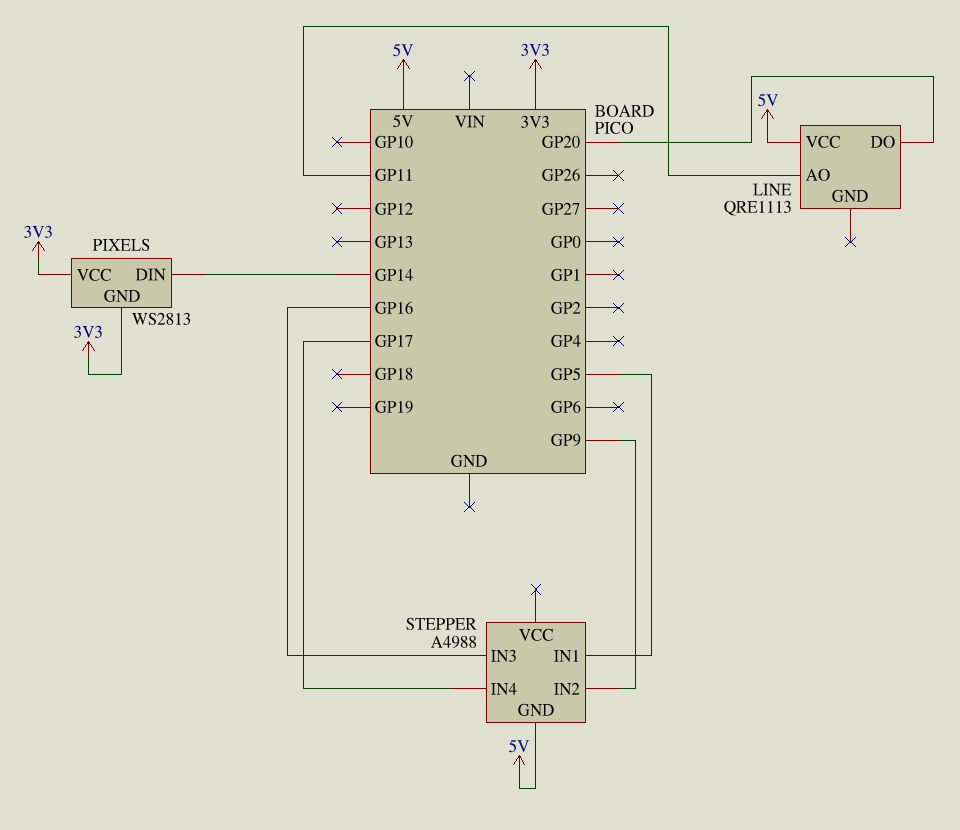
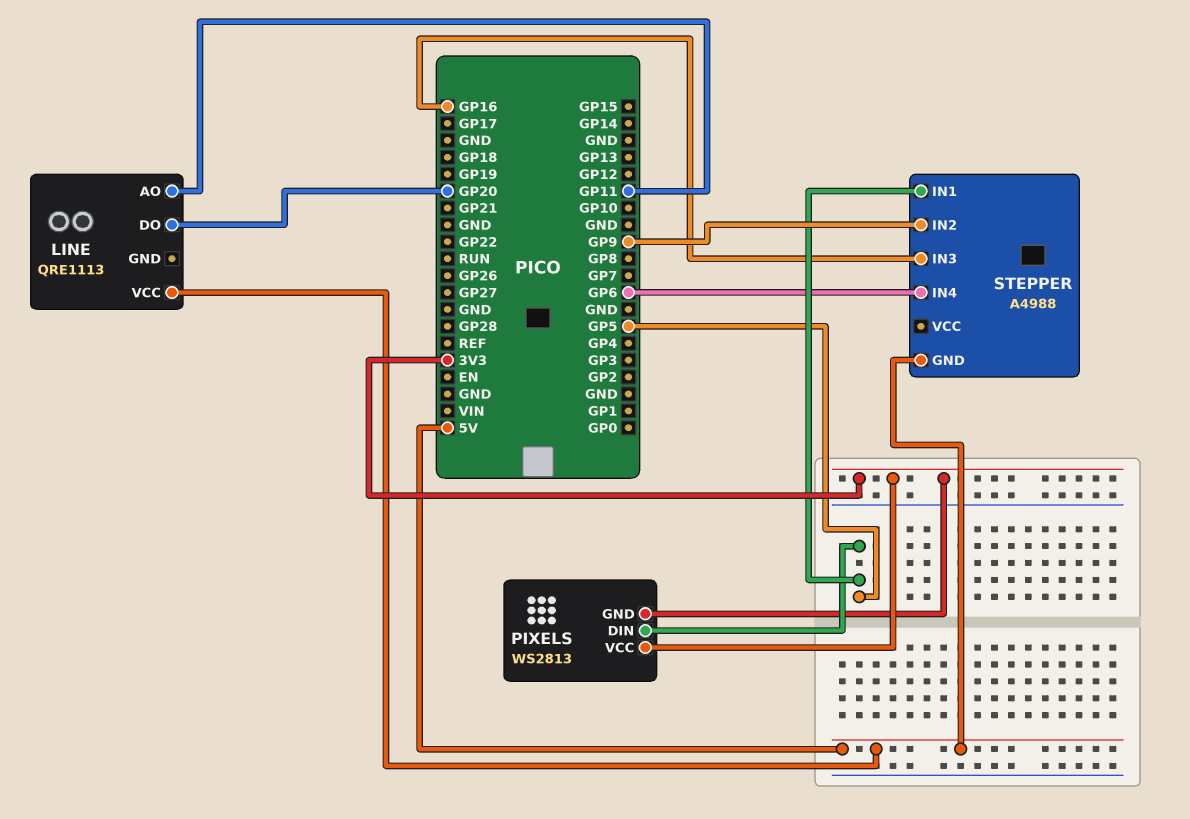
PIXELS pin DIN: GP14 -> GP5
STEPPER pin IN4: GP17 -> GP6

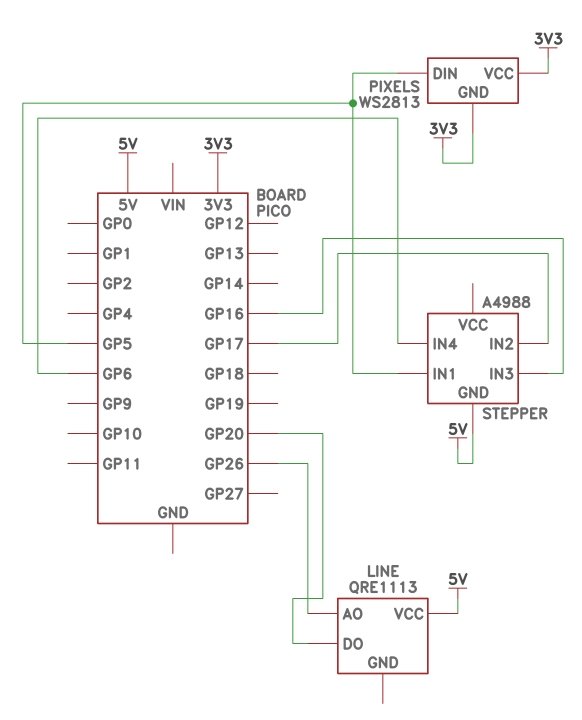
LINE pin AO: GP11 -> GP26
STEPPER pin IN2: GP9 -> GP17

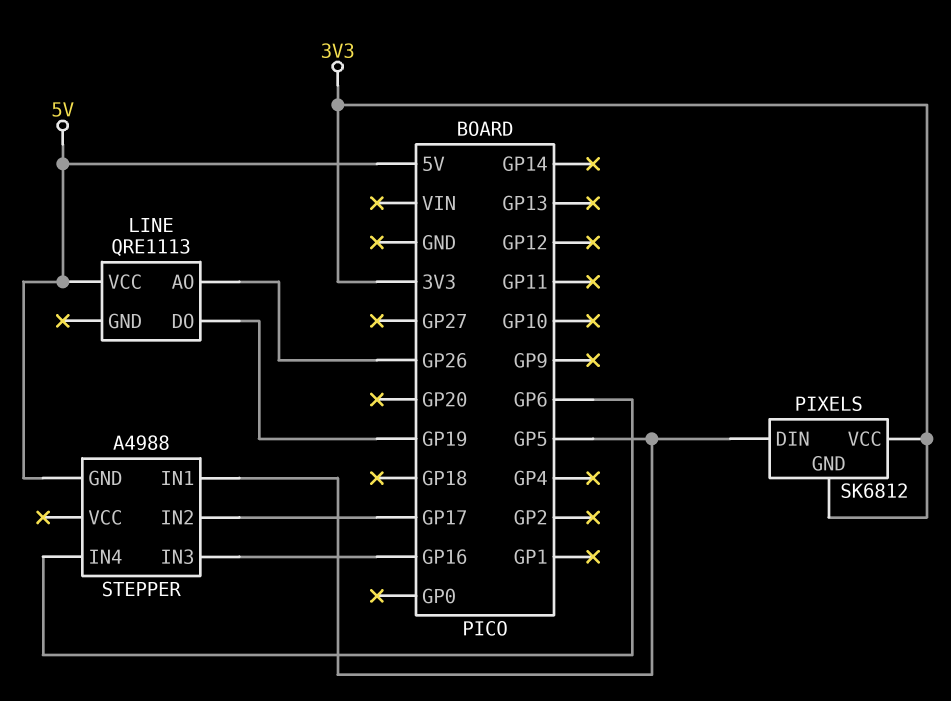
LINE pin DO: GP20 -> GP19
PIXELS: WS2813 -> SK6812

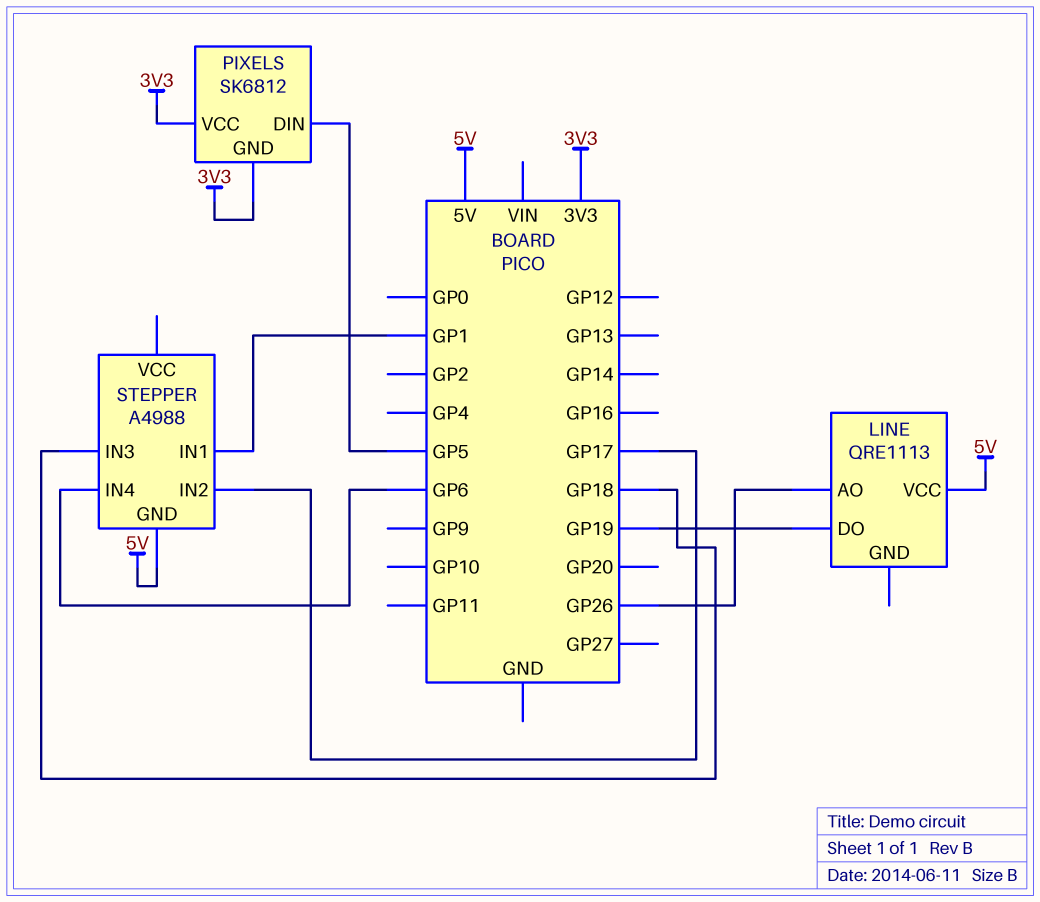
STEPPER pin IN1: GP5 -> GP1
STEPPER pin IN3: GP16 -> GP18

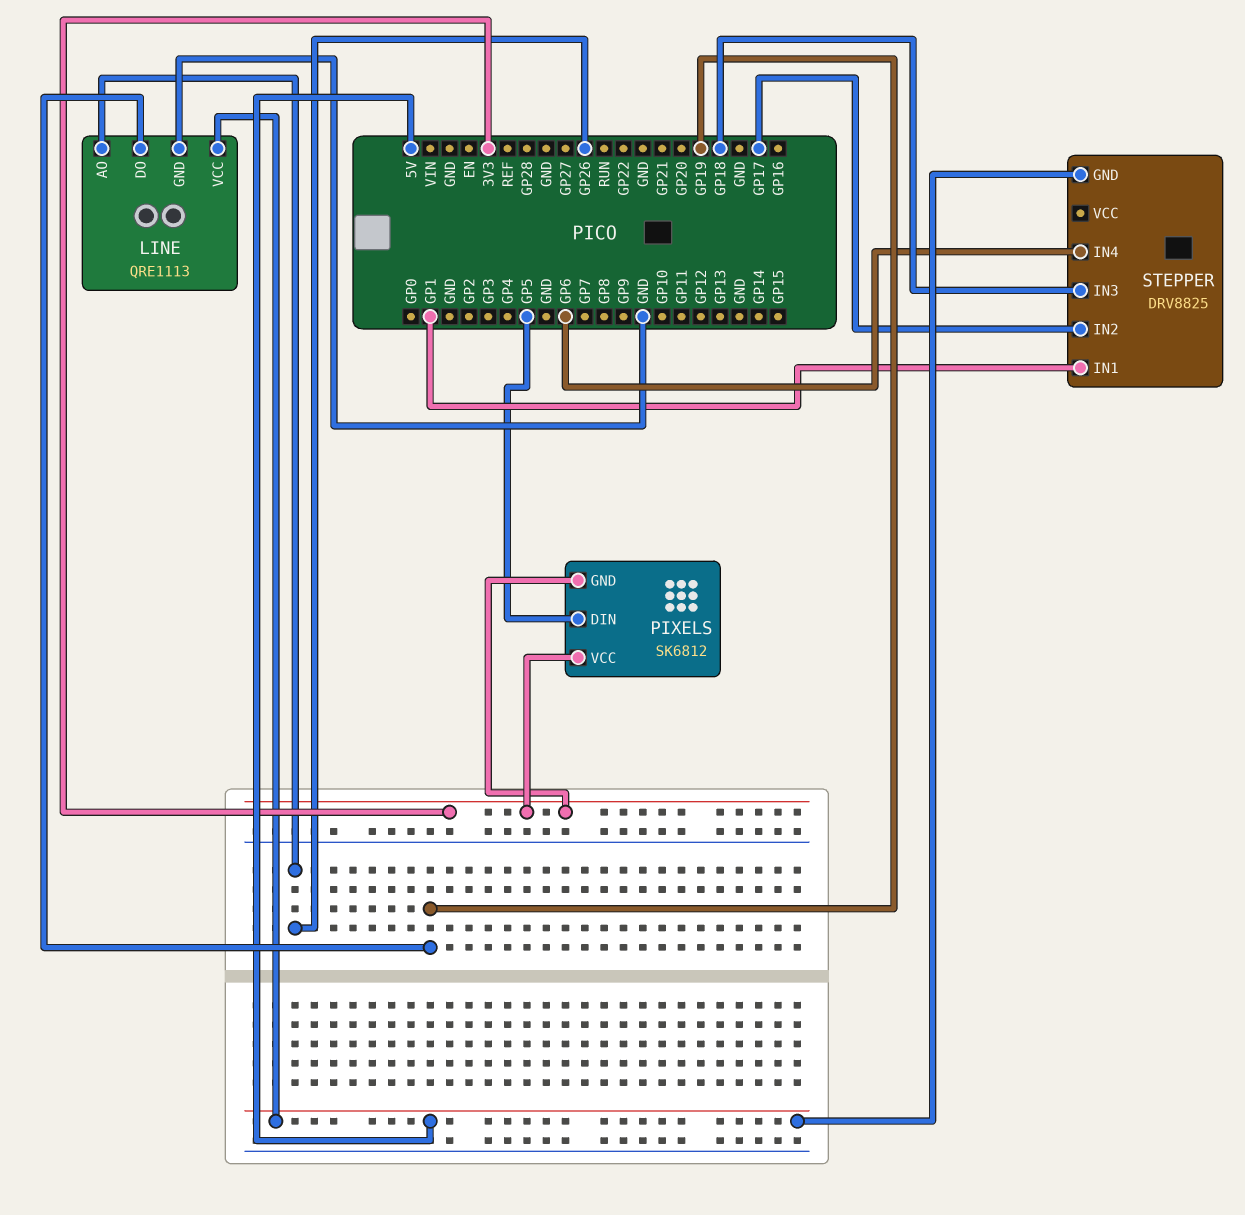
LINE pin GND: none -> GND
STEPPER: A4988 -> DRV8825

